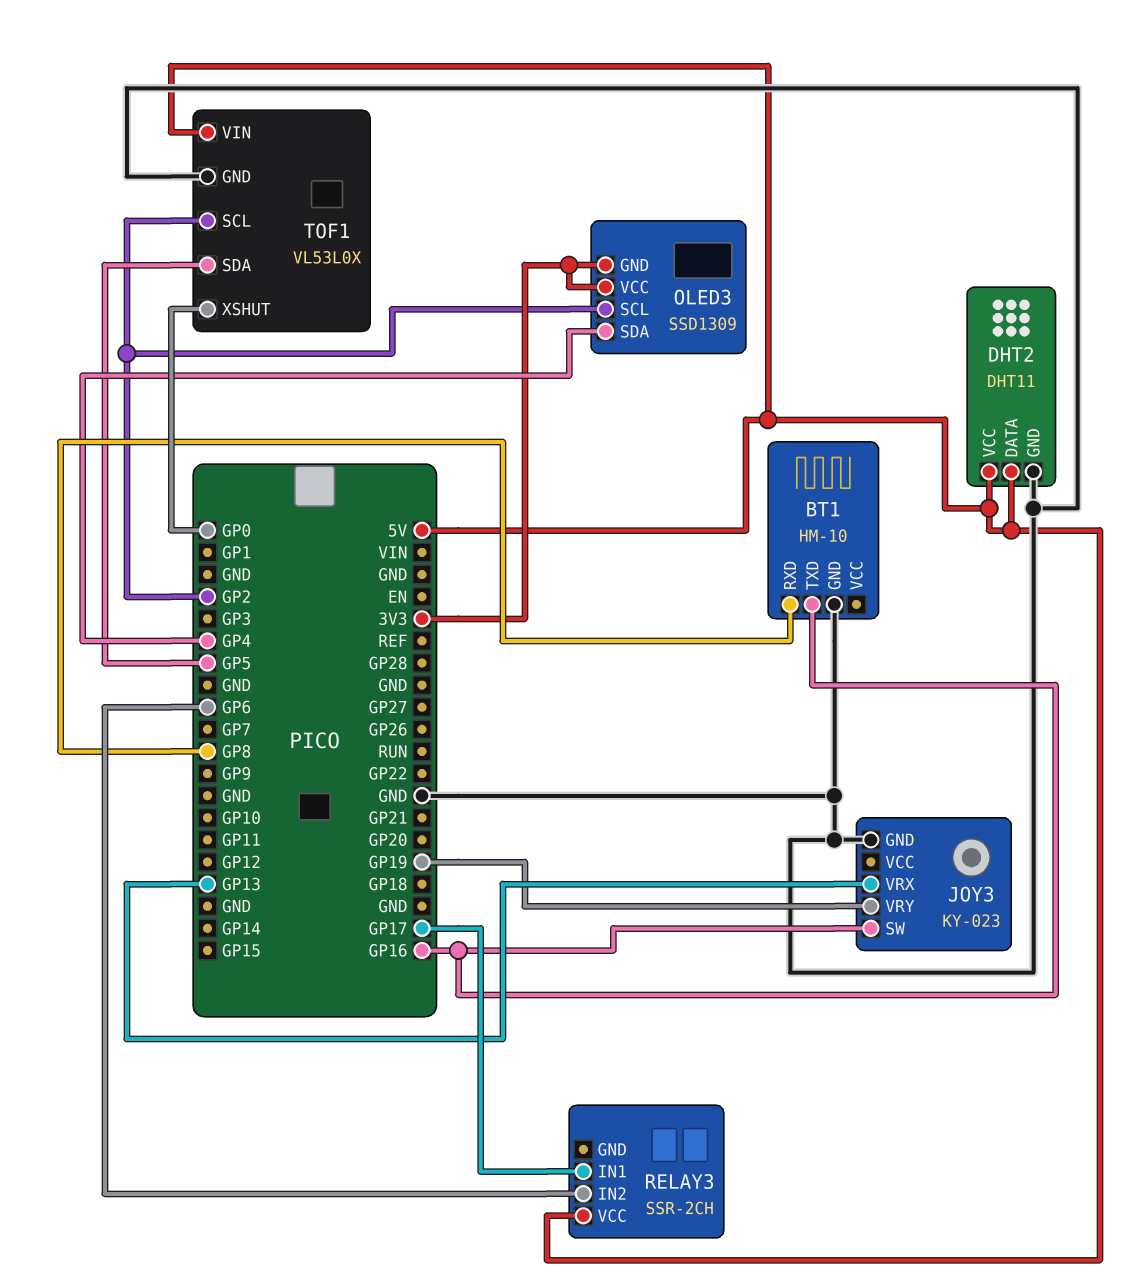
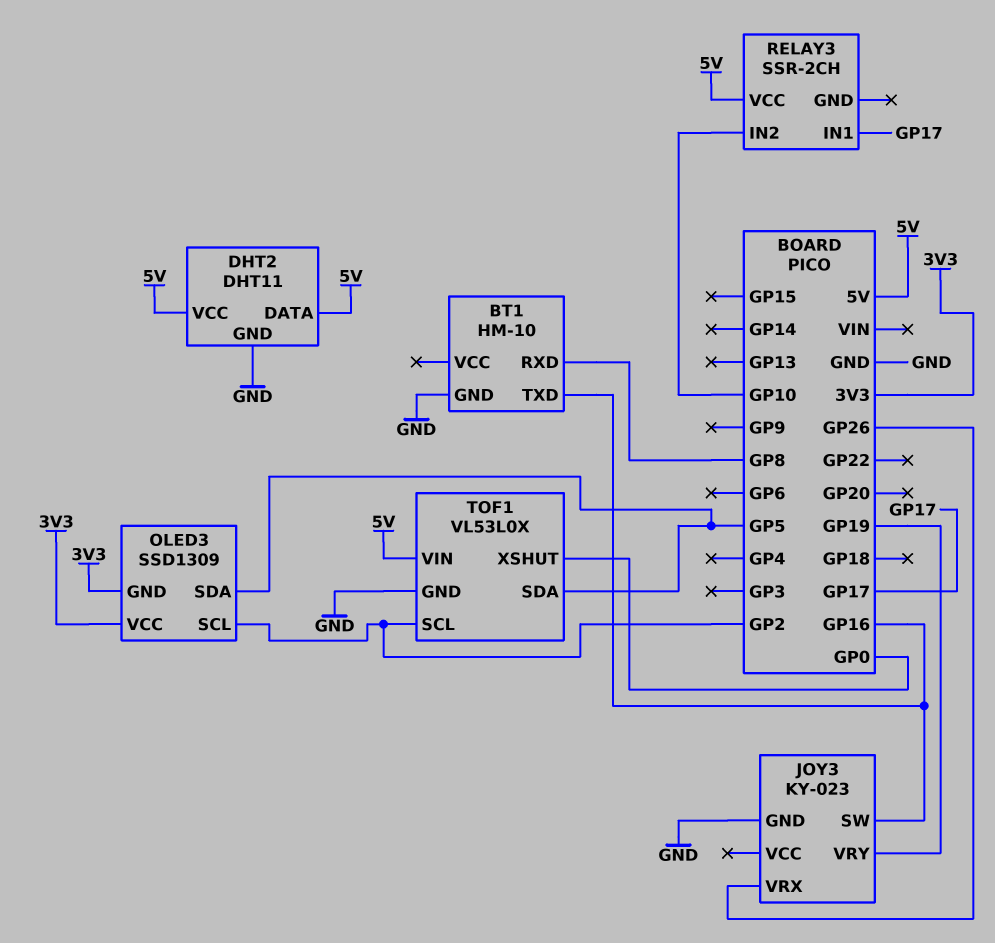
JOY3 pin VRX: GP13 -> GP26
OLED3 pin SDA: GP4 -> GP5
RELAY3 pin IN2: GP6 -> GP10

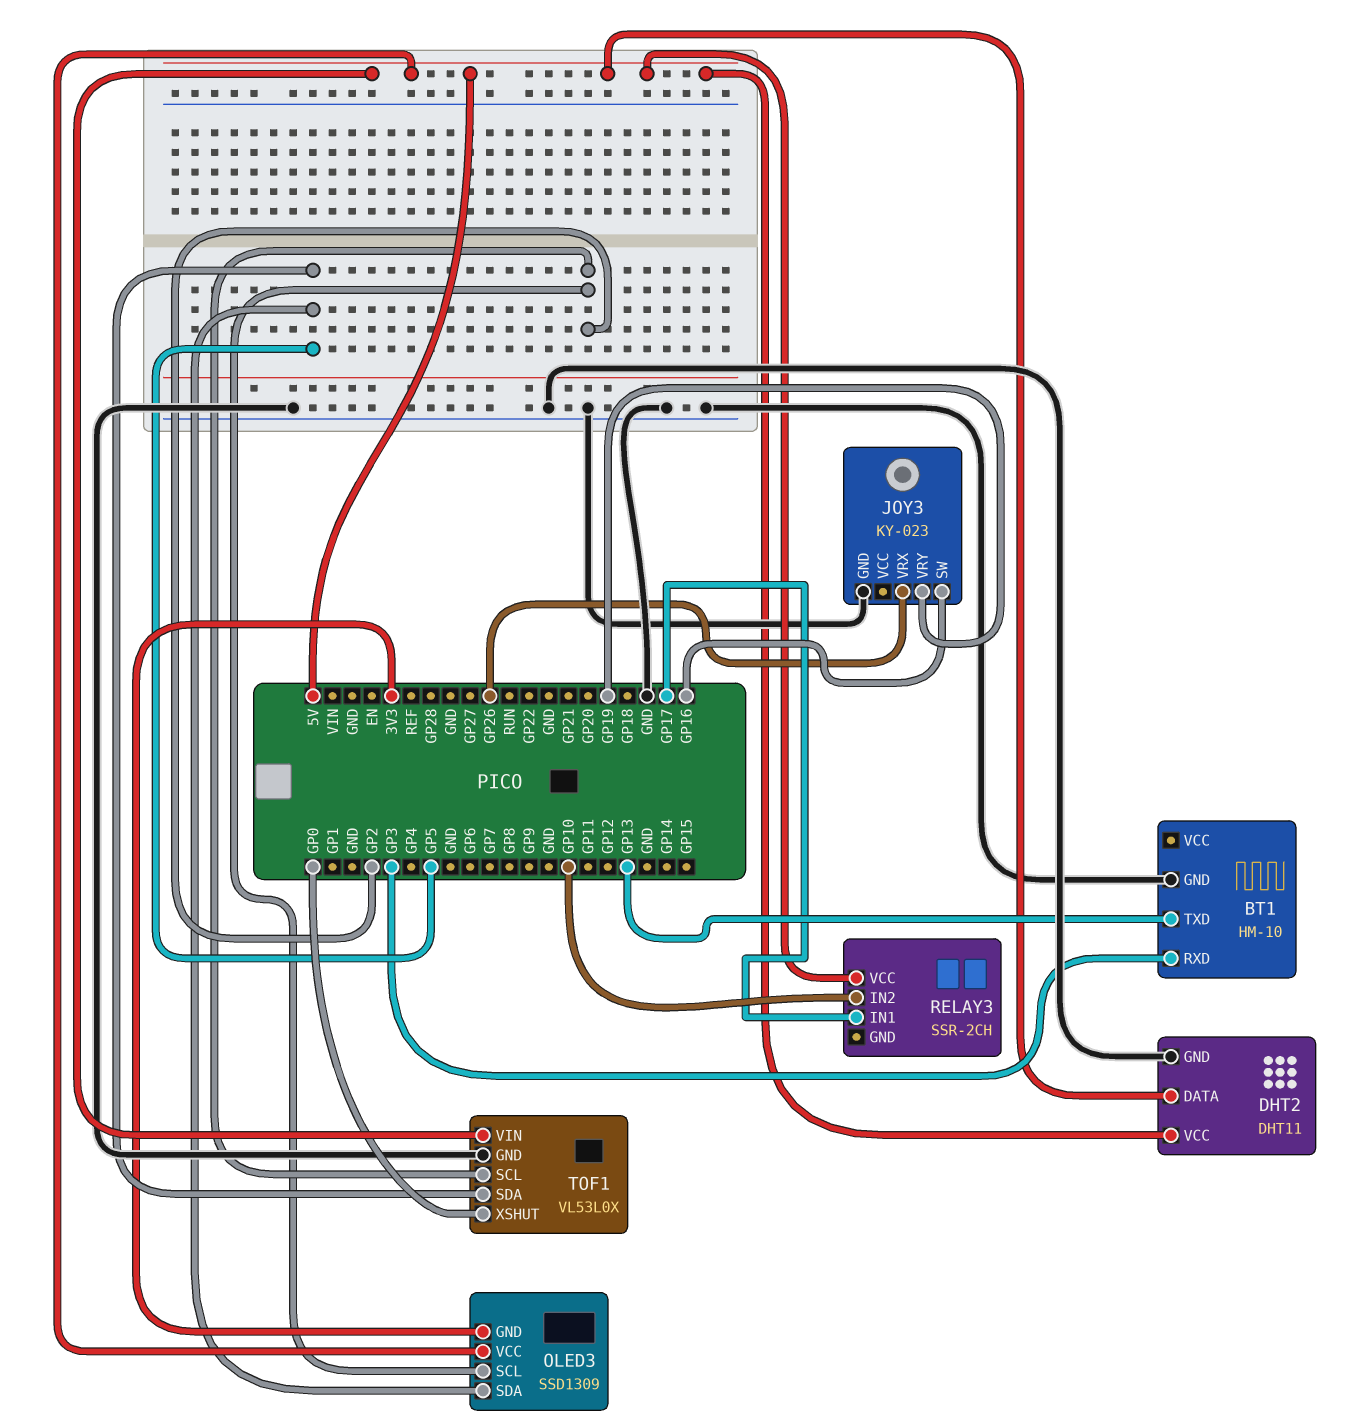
BT1 pin RXD: GP8 -> GP3
BT1 pin TXD: GP16 -> GP13
OLED3 pin VCC: 3V3 -> 5V

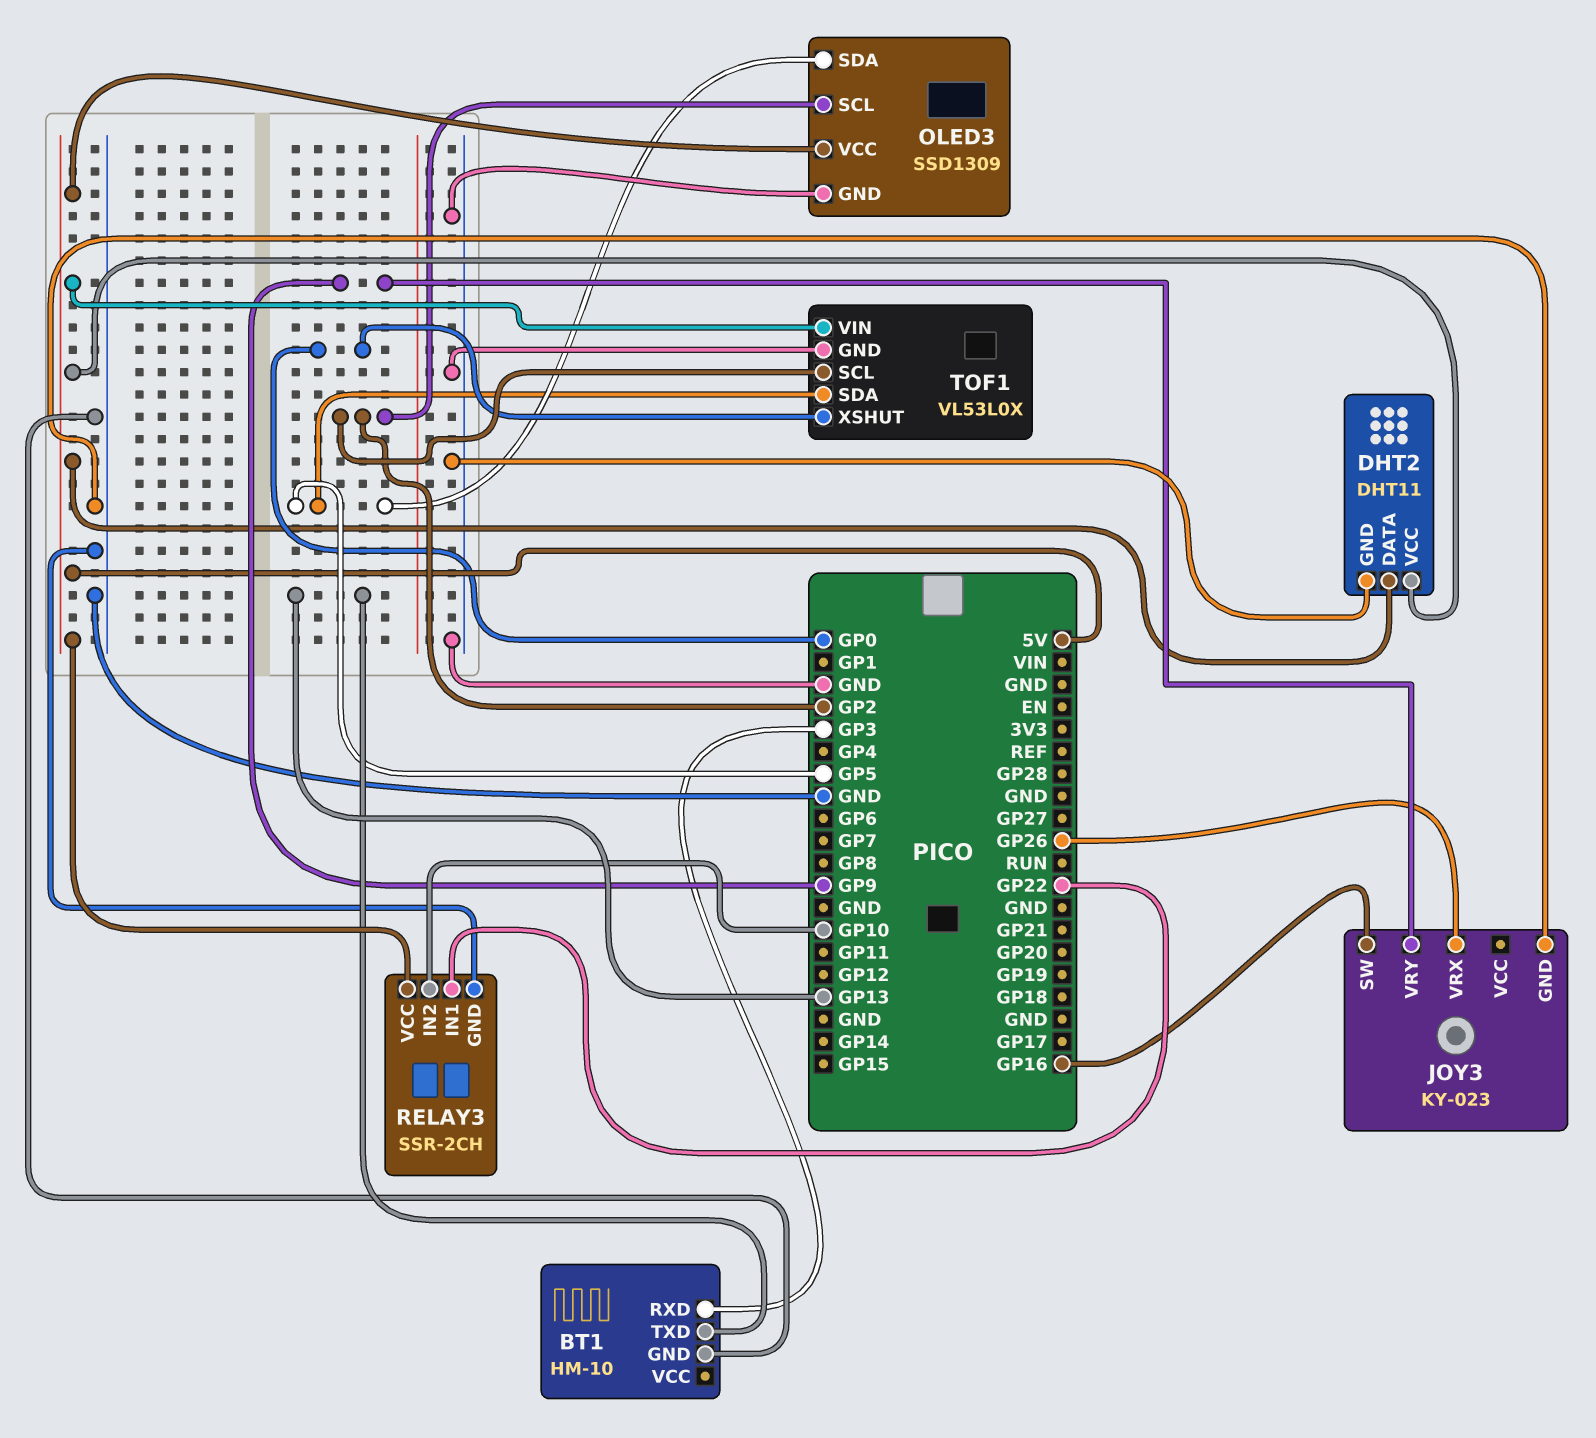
JOY3 pin VRY: GP19 -> GP9
OLED3 pin GND: 3V3 -> GND
RELAY3 pin GND: none -> GND
RELAY3 pin IN1: GP17 -> GP22

